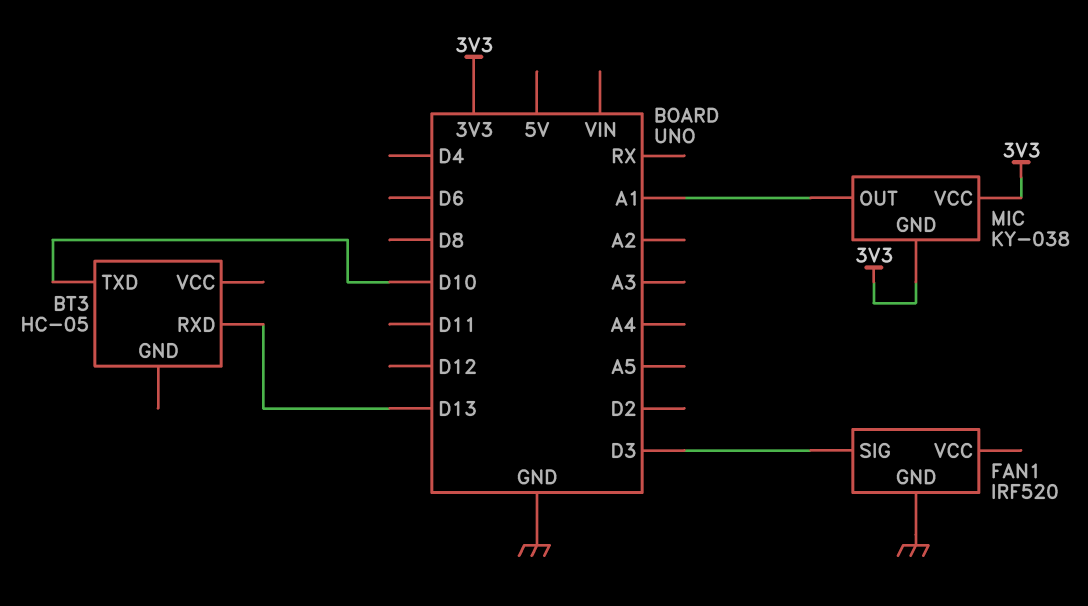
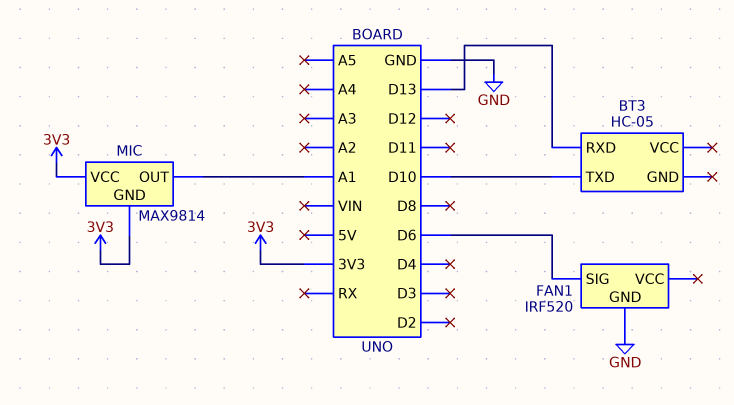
FAN1 pin SIG: D3 -> D6
MIC: KY-038 -> MAX9814

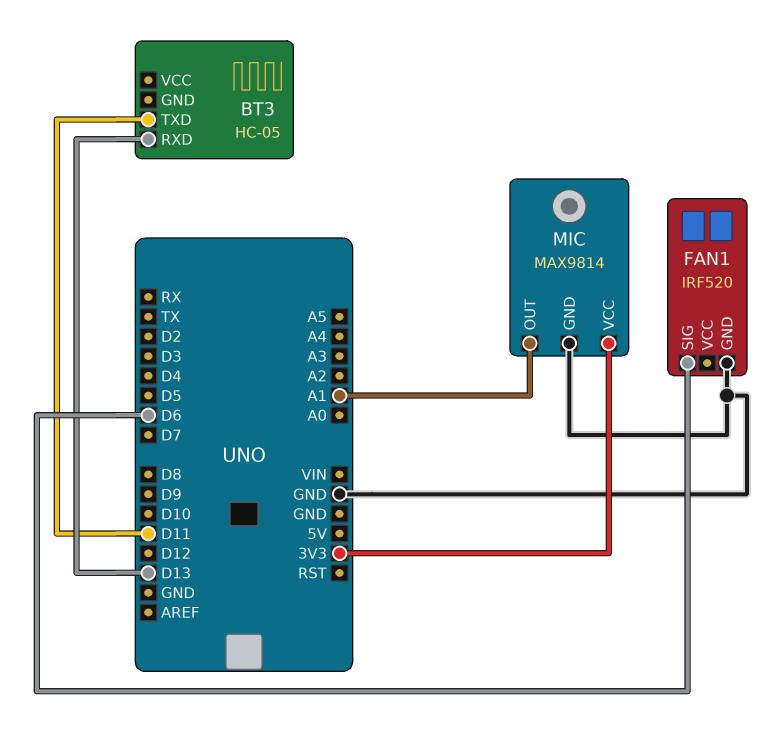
BT3 pin TXD: D10 -> D11
MIC pin GND: 3V3 -> GND

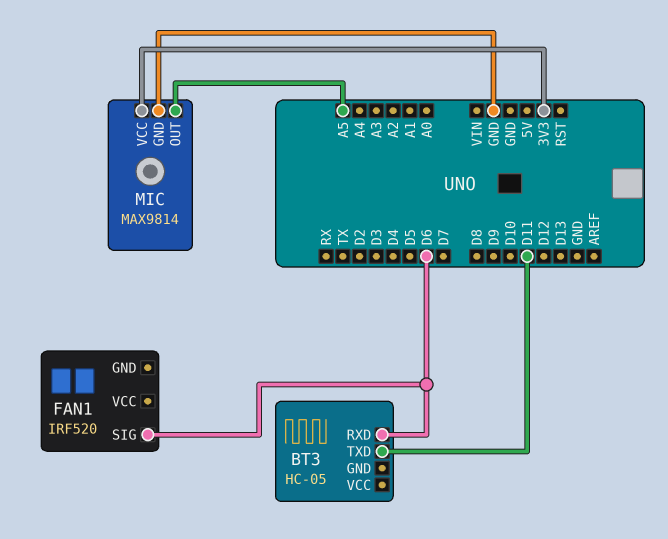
BT3 pin RXD: D13 -> D6
FAN1 pin GND: GND -> none
MIC pin OUT: A1 -> A5

